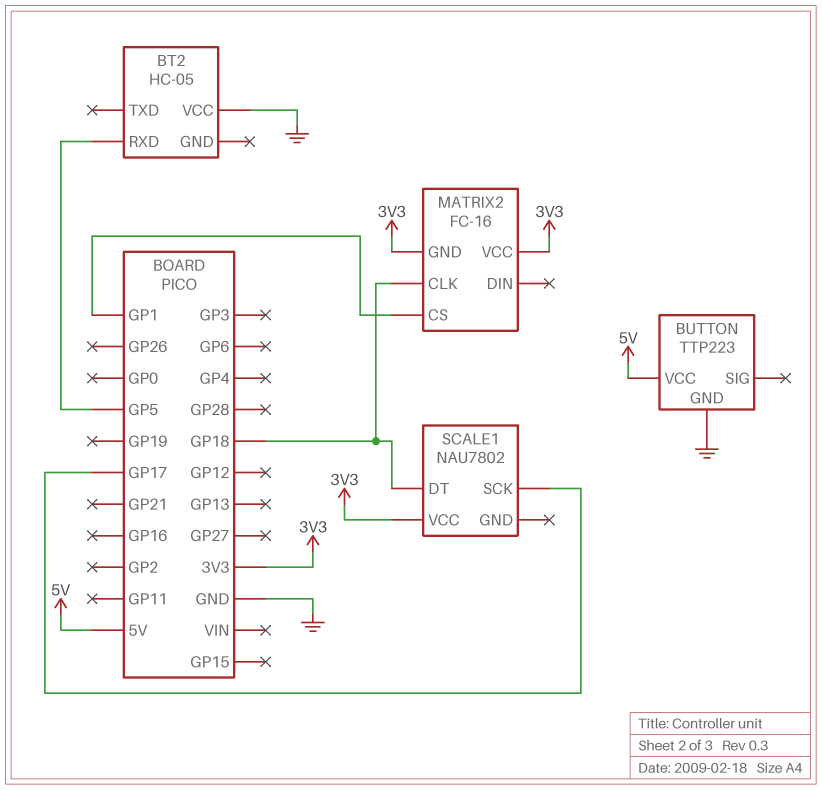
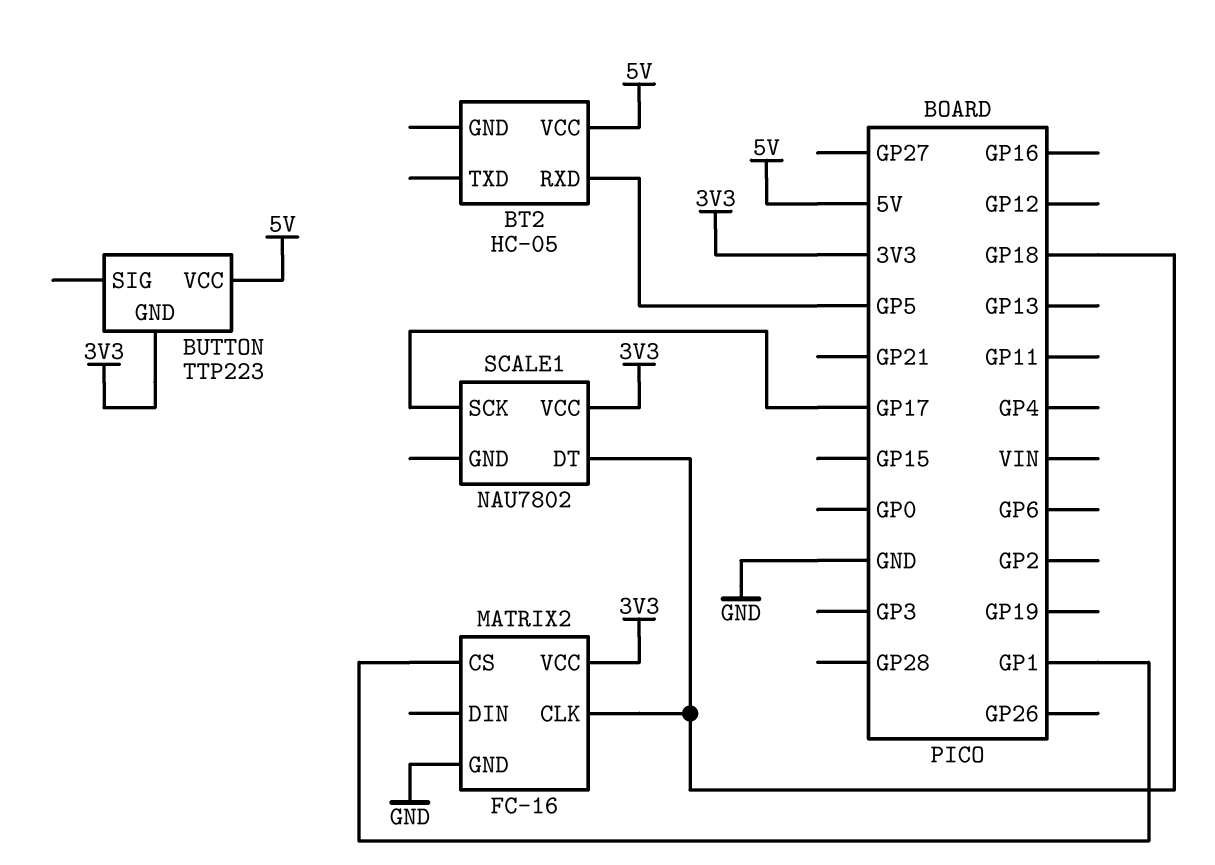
BT2 pin VCC: GND -> 5V
BUTTON pin GND: GND -> 3V3
MATRIX2 pin GND: 3V3 -> GND

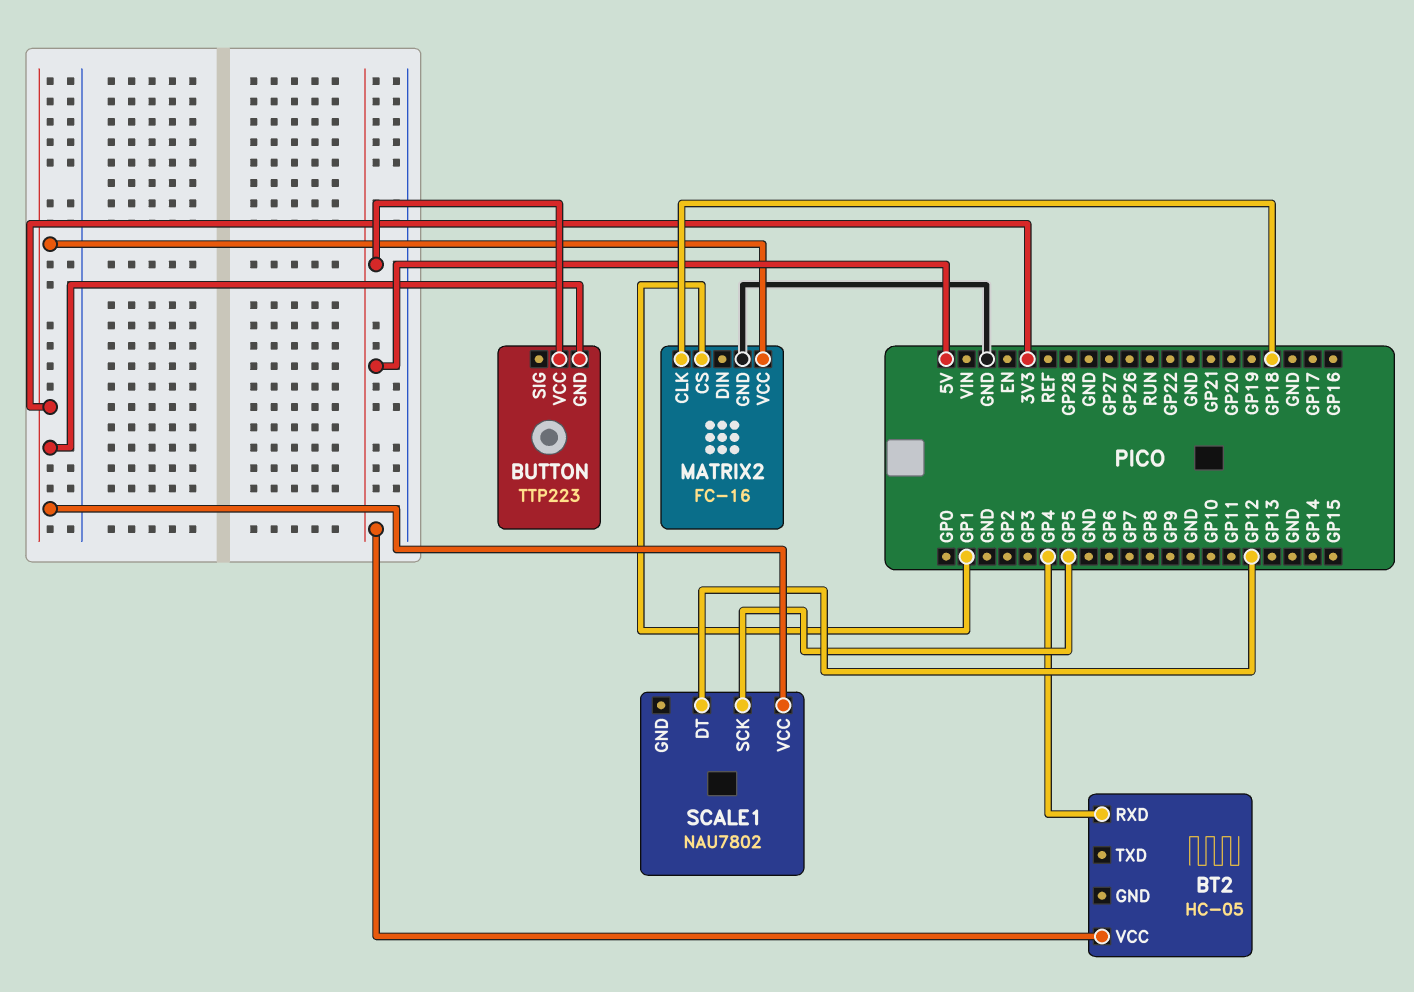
BT2 pin RXD: GP5 -> GP4
SCALE1 pin DT: GP18 -> GP12
SCALE1 pin SCK: GP17 -> GP5

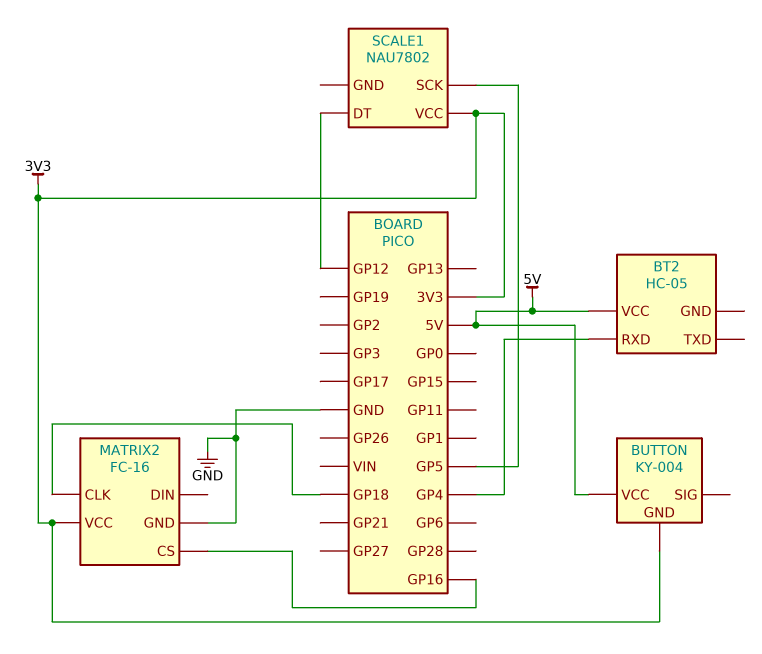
BUTTON: TTP223 -> KY-004
MATRIX2 pin CS: GP1 -> GP16

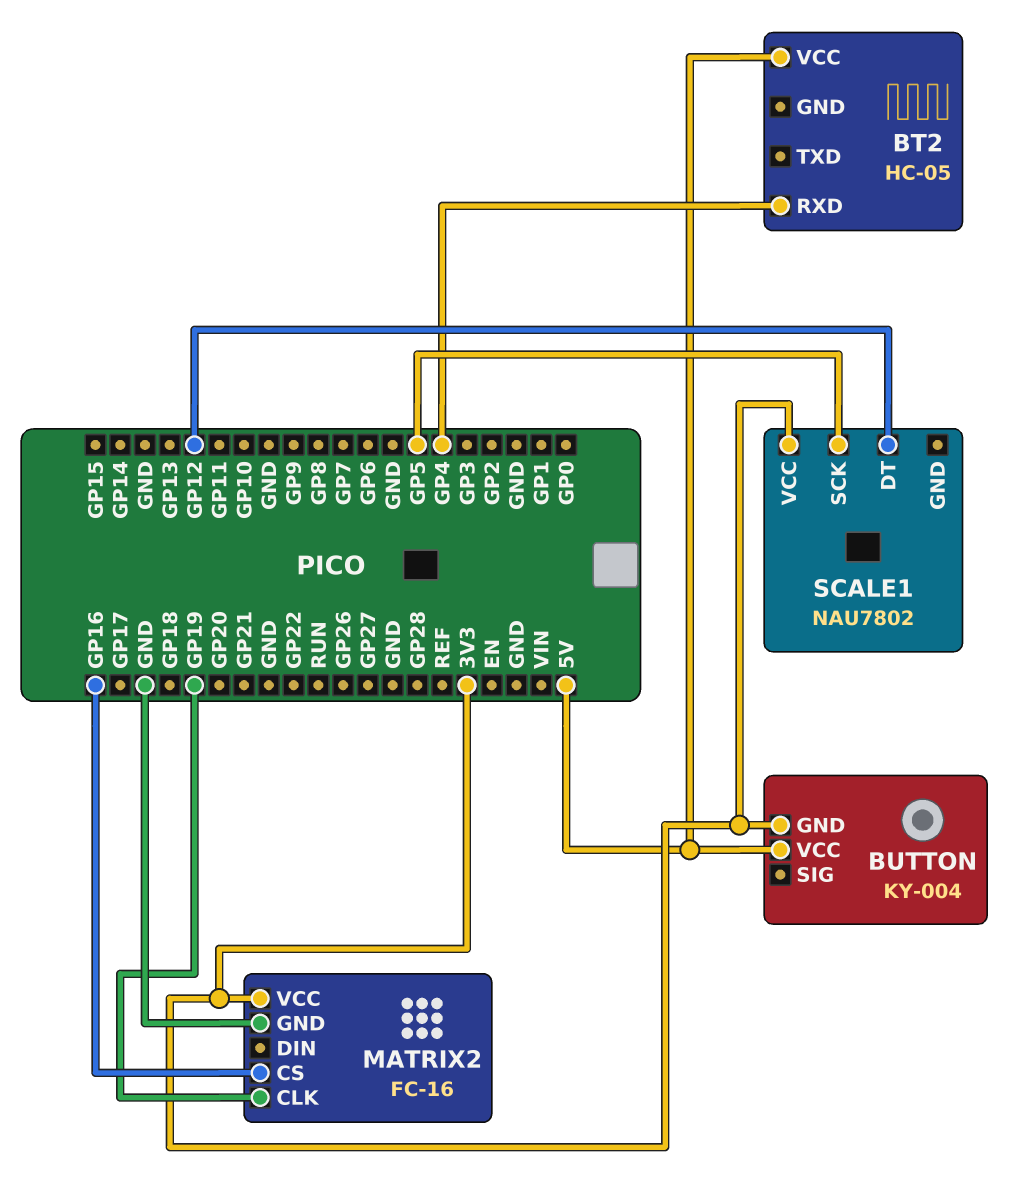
MATRIX2 pin CLK: GP18 -> GP19

